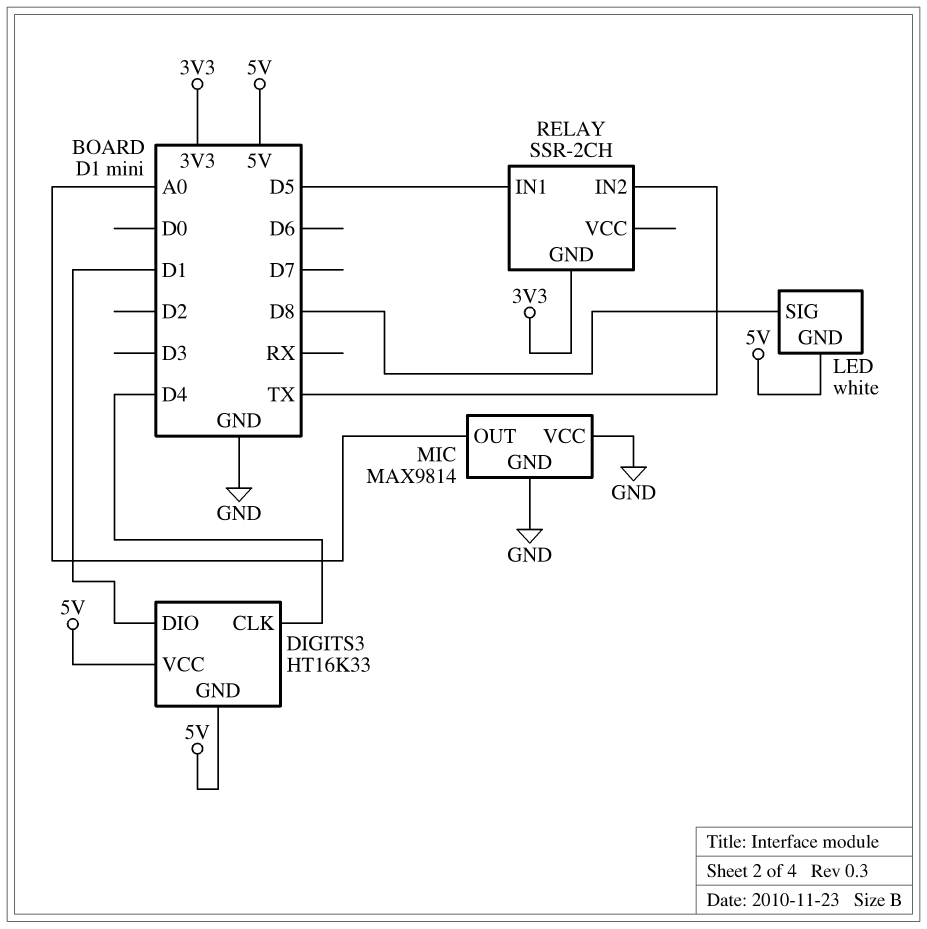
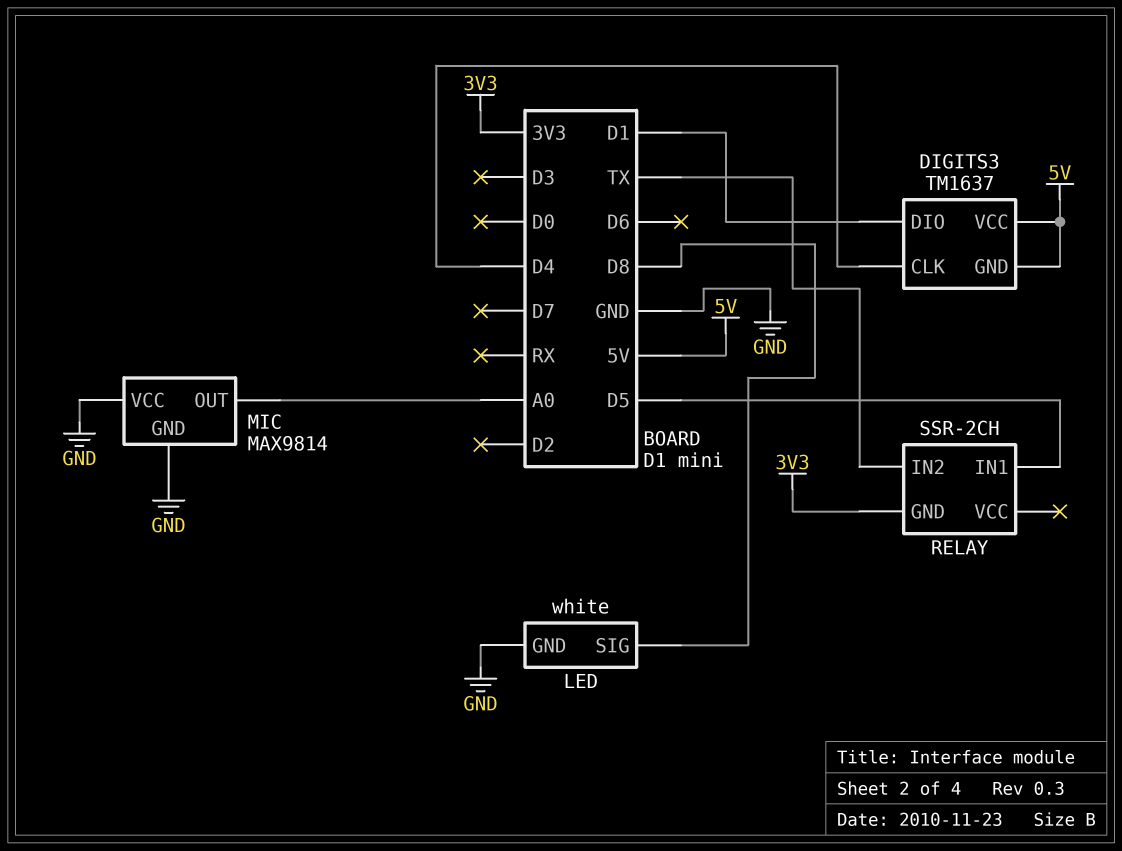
DIGITS3: HT16K33 -> TM1637
LED pin GND: 5V -> GND

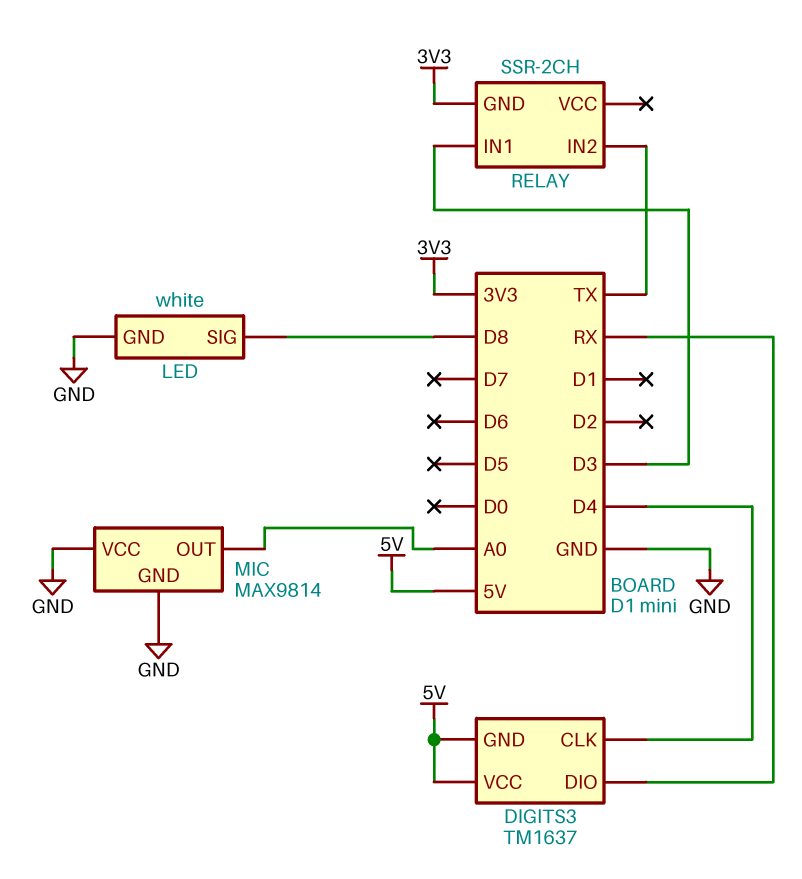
DIGITS3 pin DIO: D1 -> RX
RELAY pin IN1: D5 -> D3

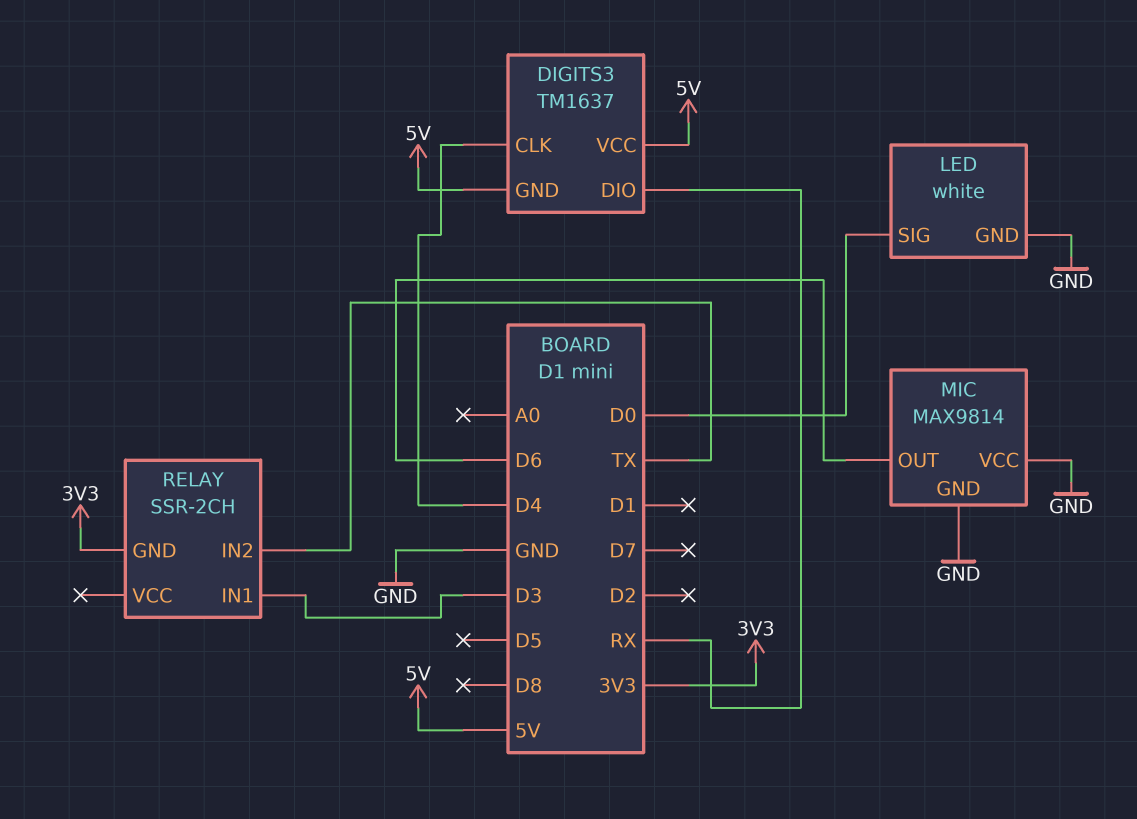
LED pin SIG: D8 -> D0
MIC pin OUT: A0 -> D6

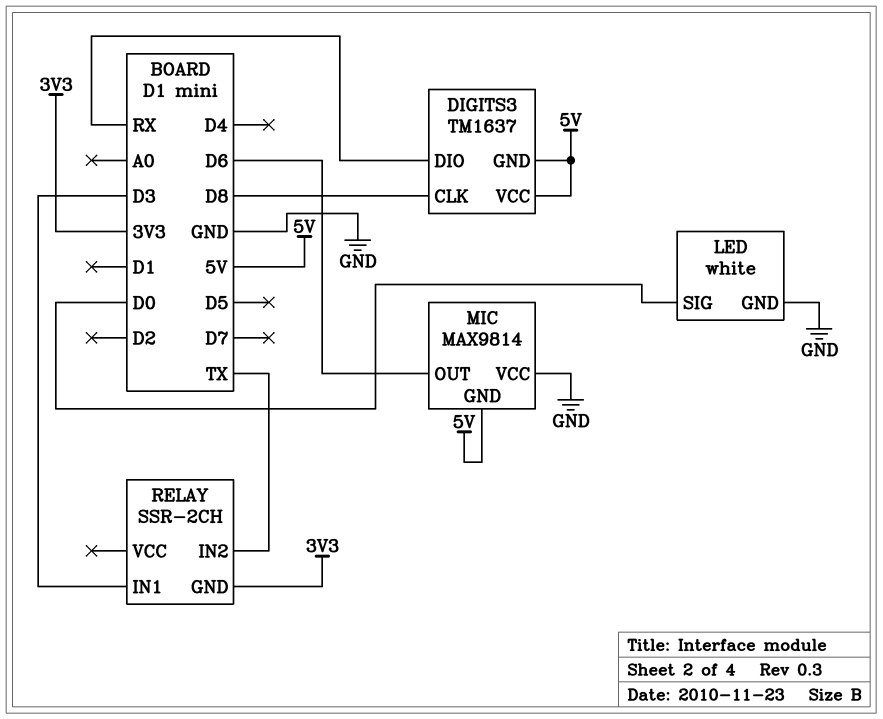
DIGITS3 pin CLK: D4 -> D8
MIC pin GND: GND -> 5V

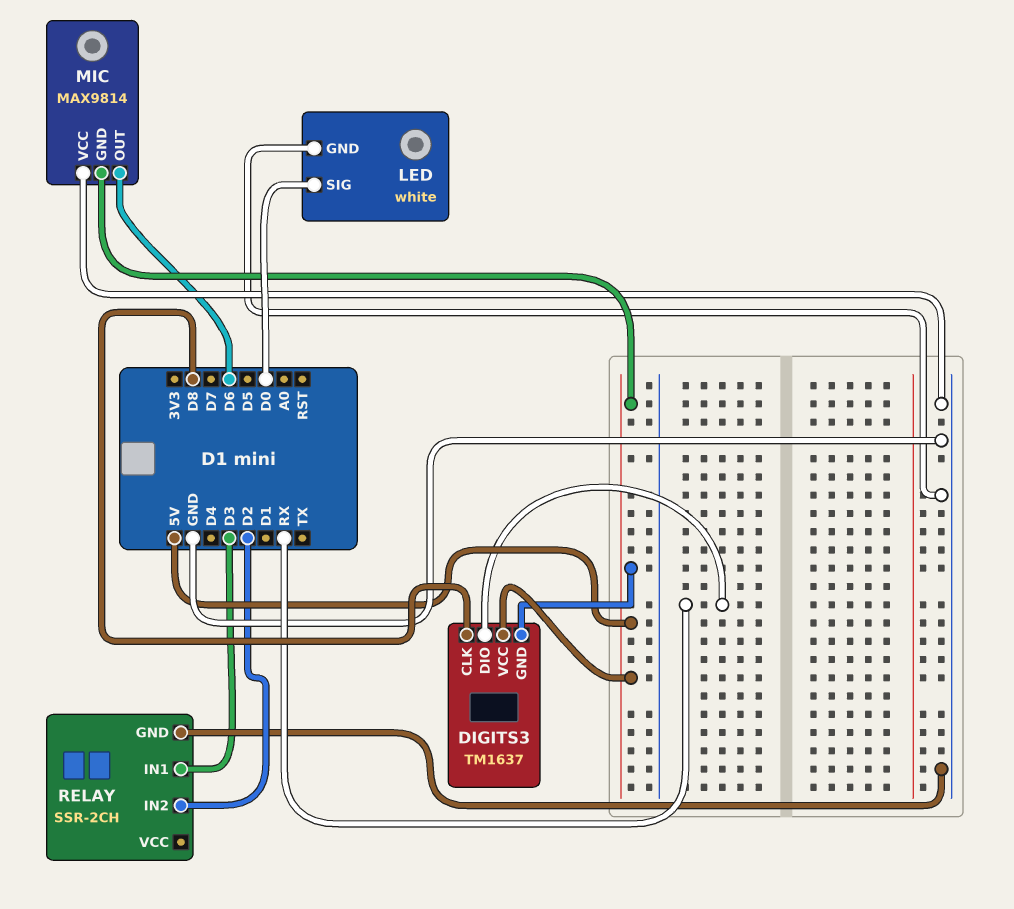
RELAY pin GND: 3V3 -> GND
RELAY pin IN2: TX -> D2

